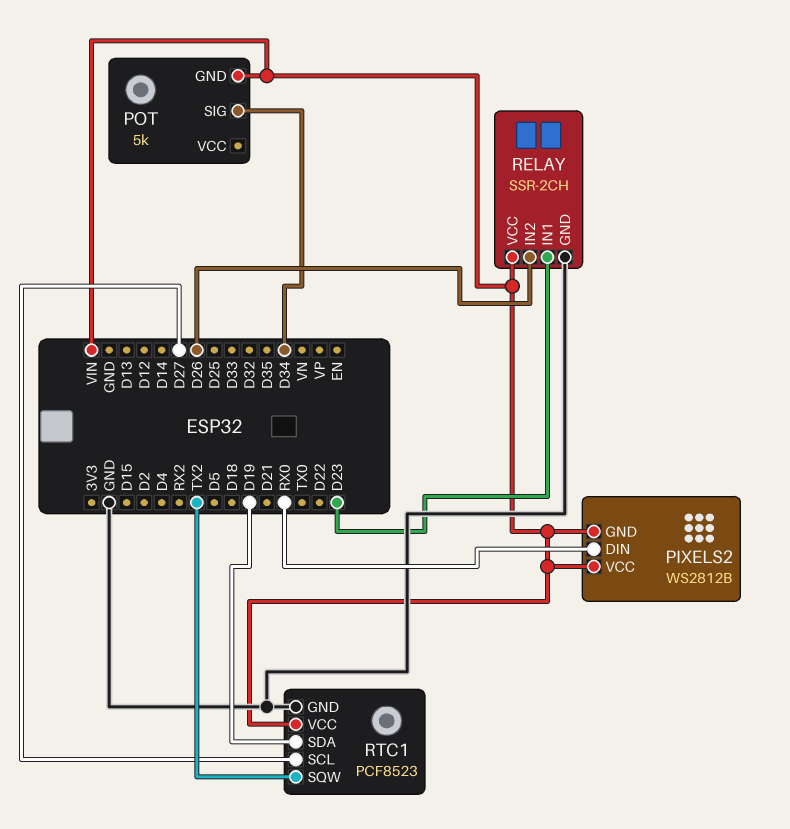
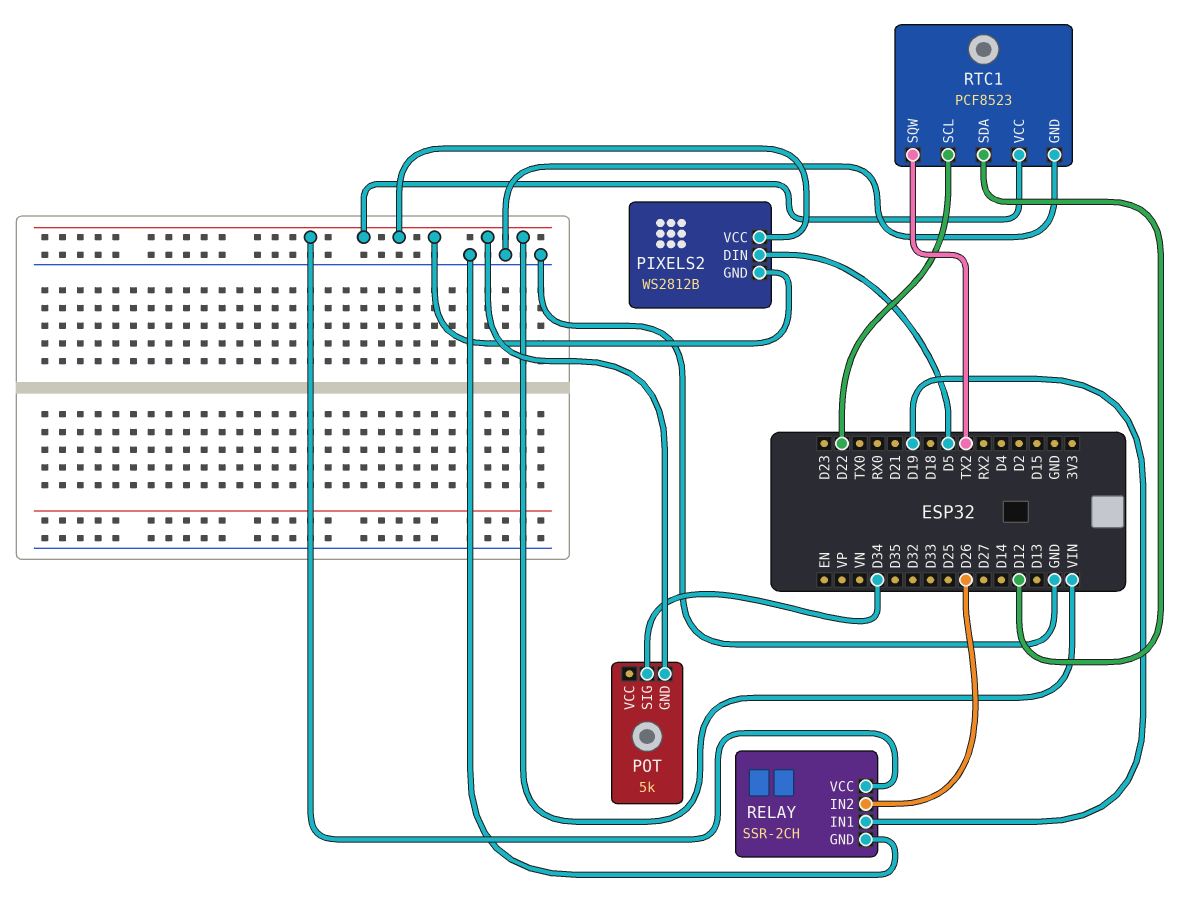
PIXELS2 pin DIN: RX0 -> D5
RELAY pin IN1: D23 -> D19
RTC1 pin SCL: D27 -> D22
RTC1 pin SDA: D19 -> D12

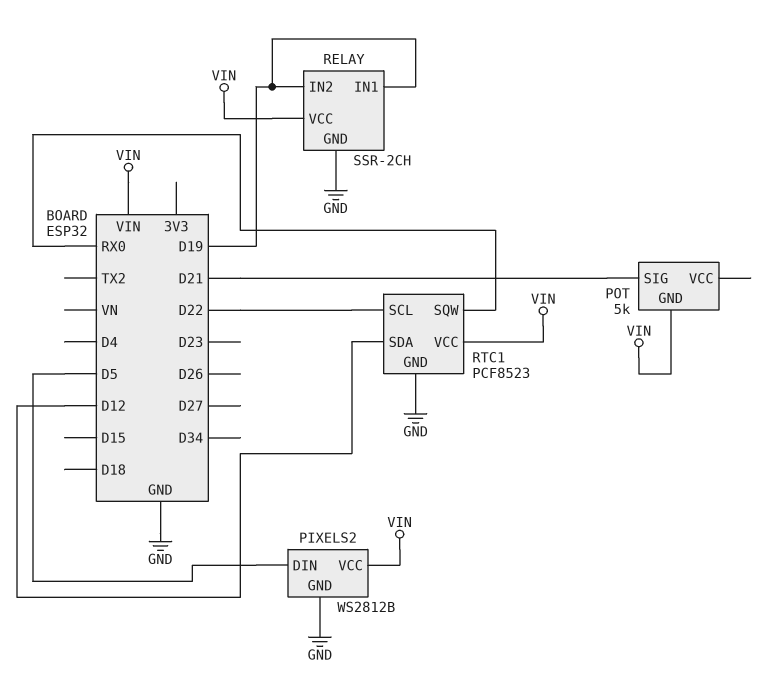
PIXELS2 pin GND: VIN -> GND
POT pin SIG: D34 -> D21
RELAY pin IN2: D26 -> D19
RTC1 pin SQW: TX2 -> RX0

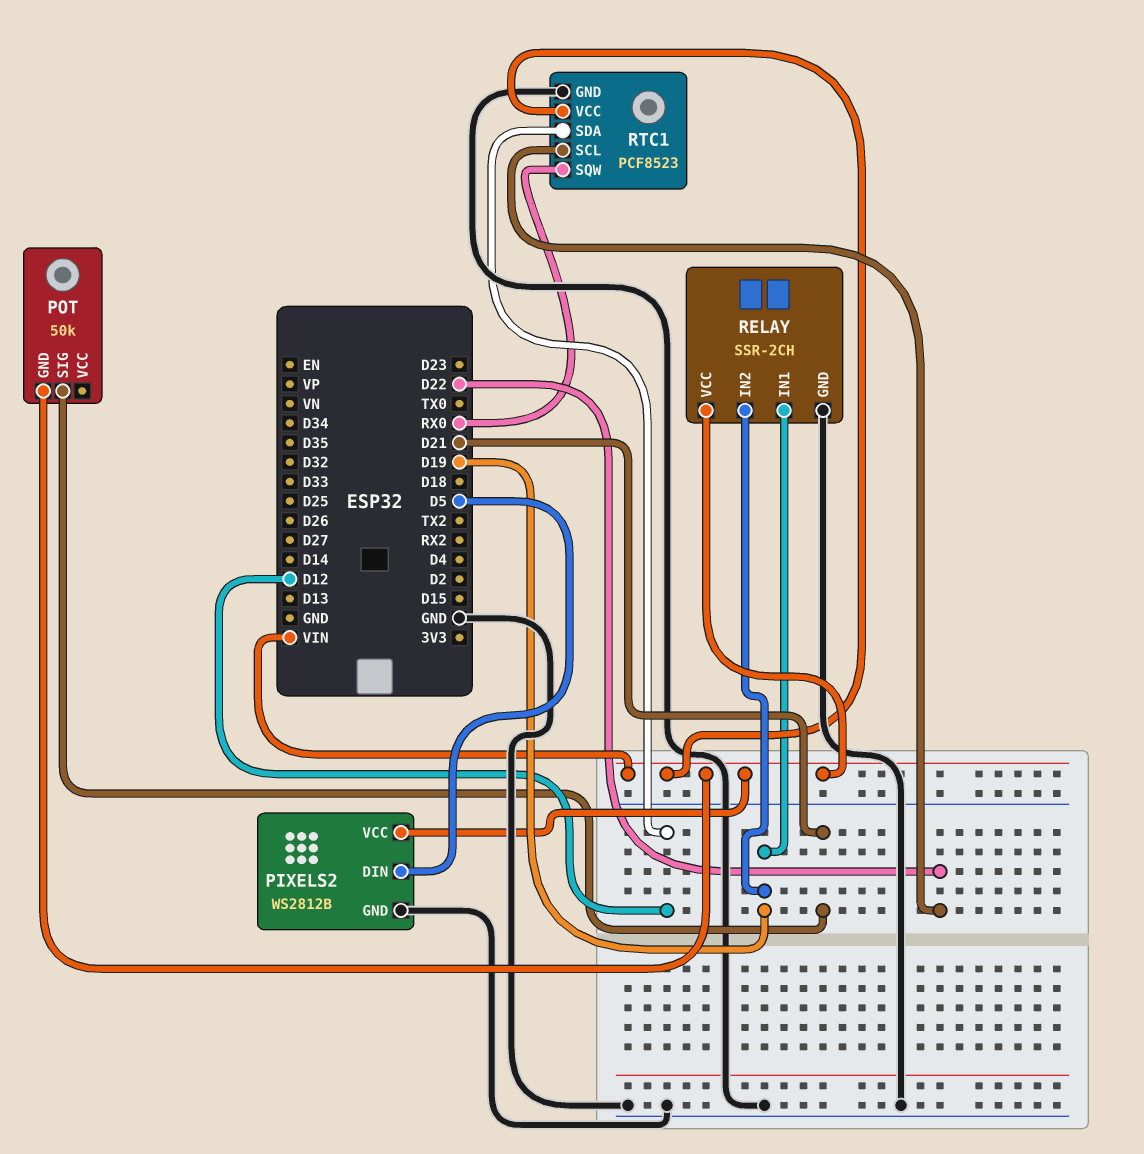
POT: 5k -> 50k

